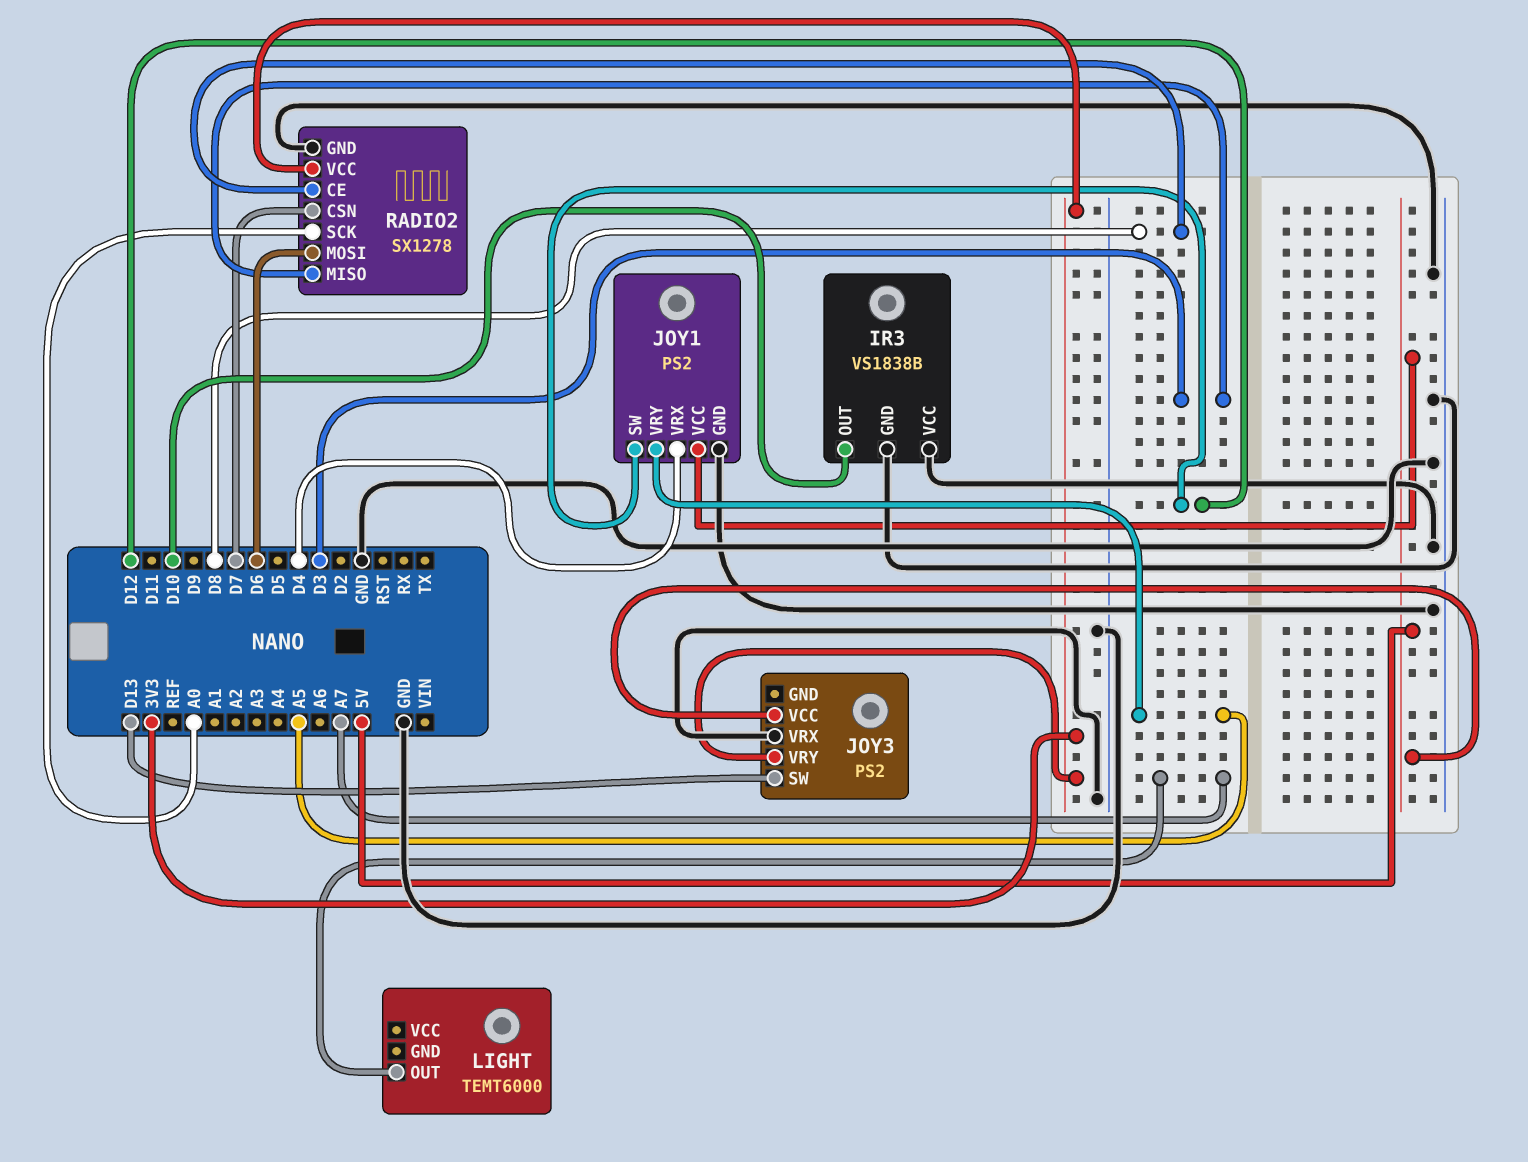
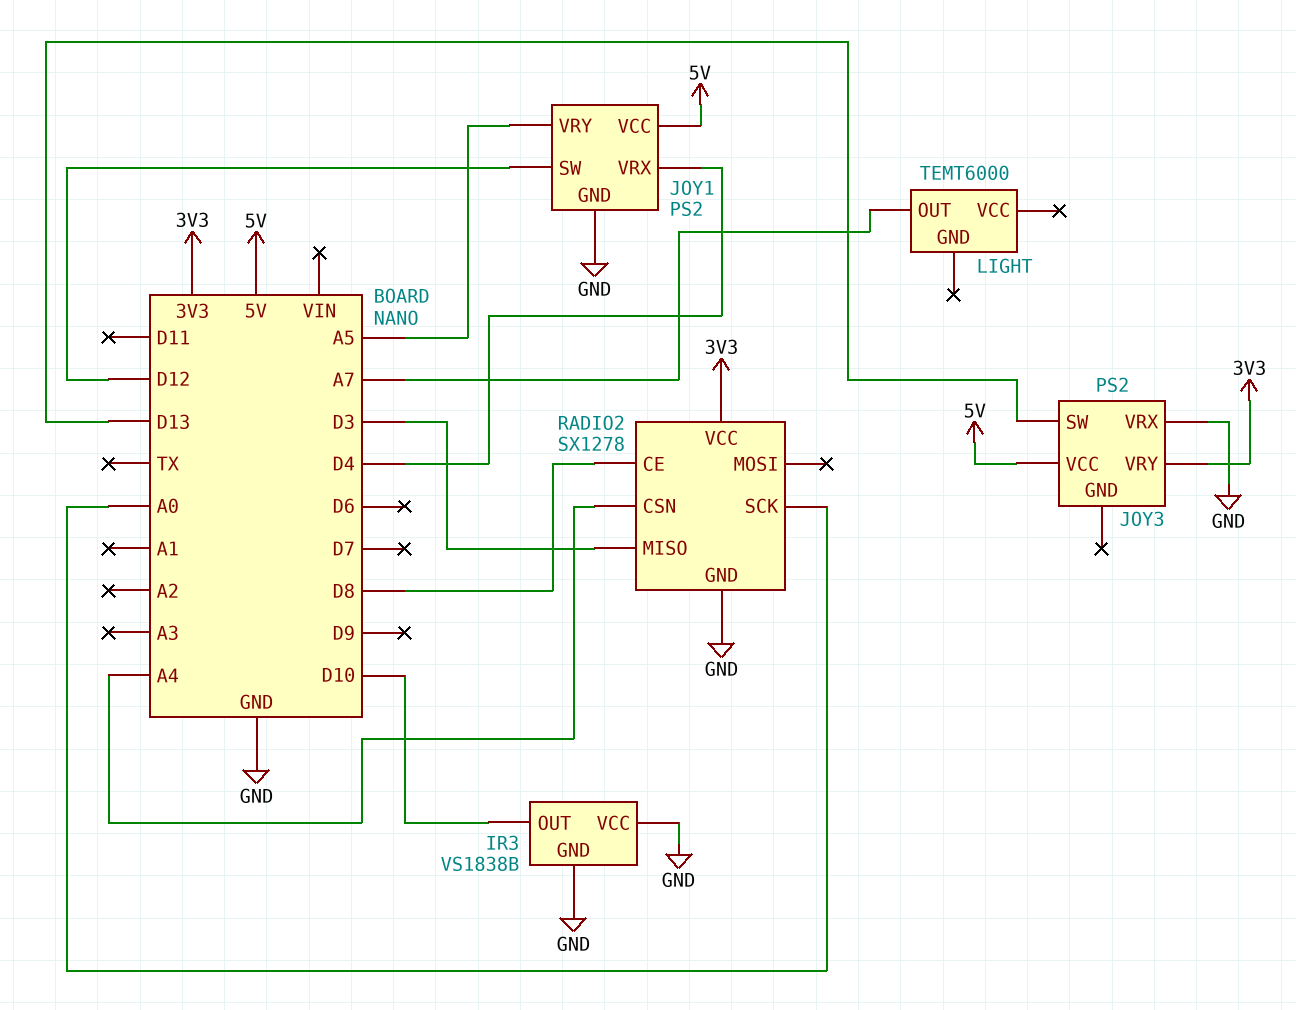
RADIO2 pin CSN: D7 -> A4
RADIO2 pin MOSI: D6 -> none

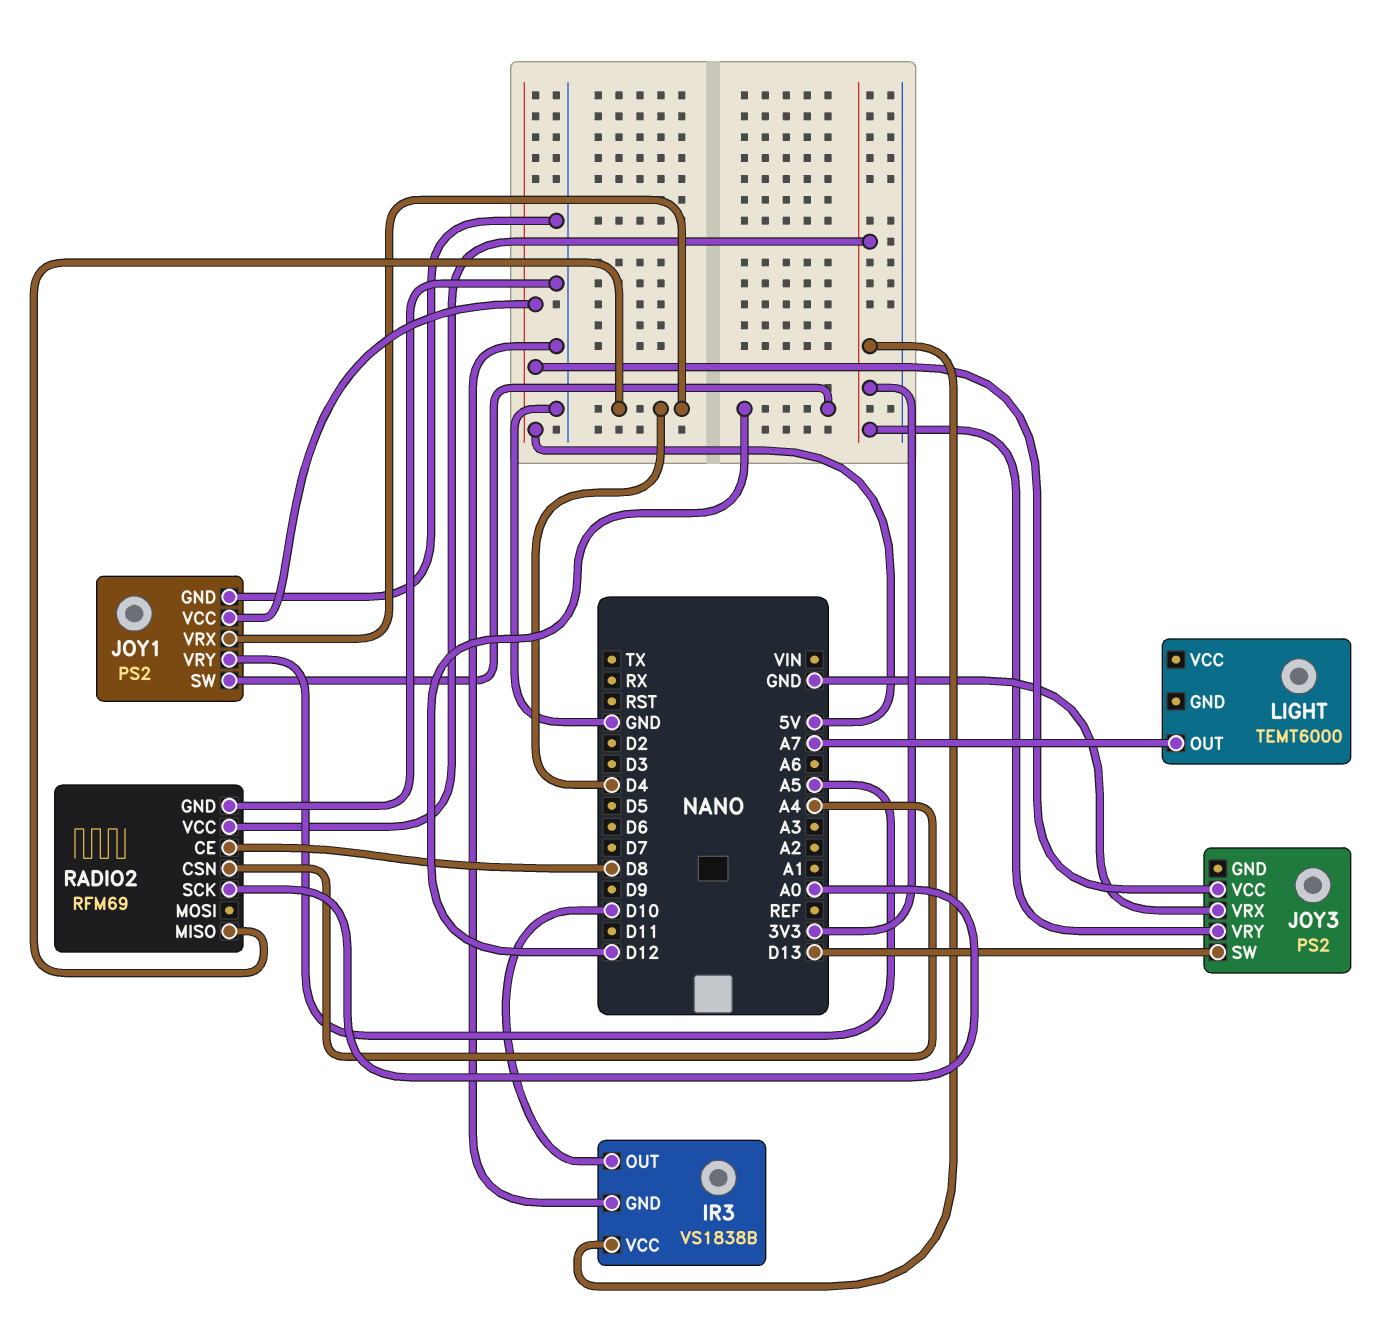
IR3 pin VCC: GND -> 3V3
RADIO2: SX1278 -> RFM69
RADIO2 pin MISO: D3 -> D4

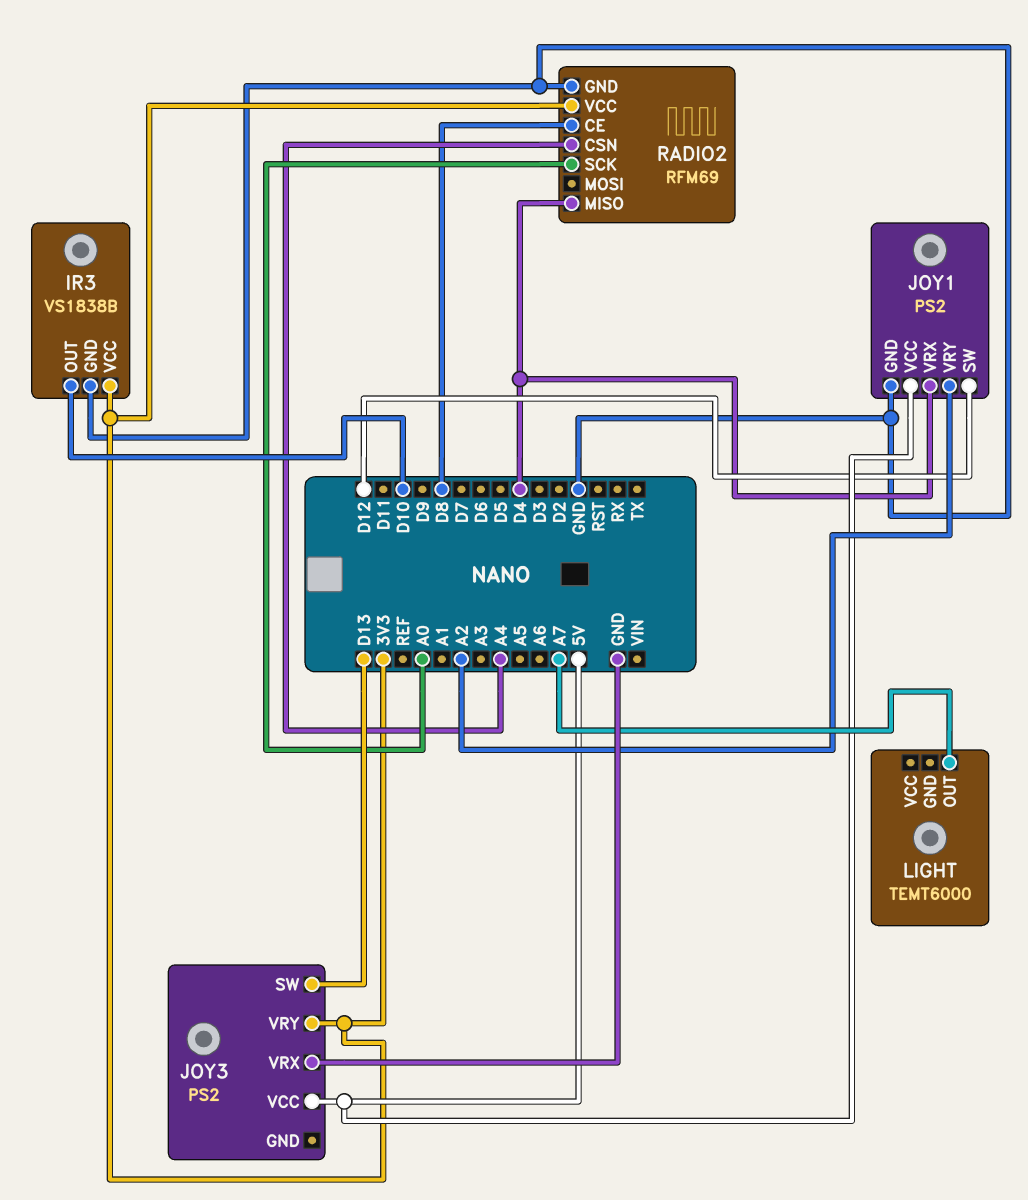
JOY1 pin VRY: A5 -> A2

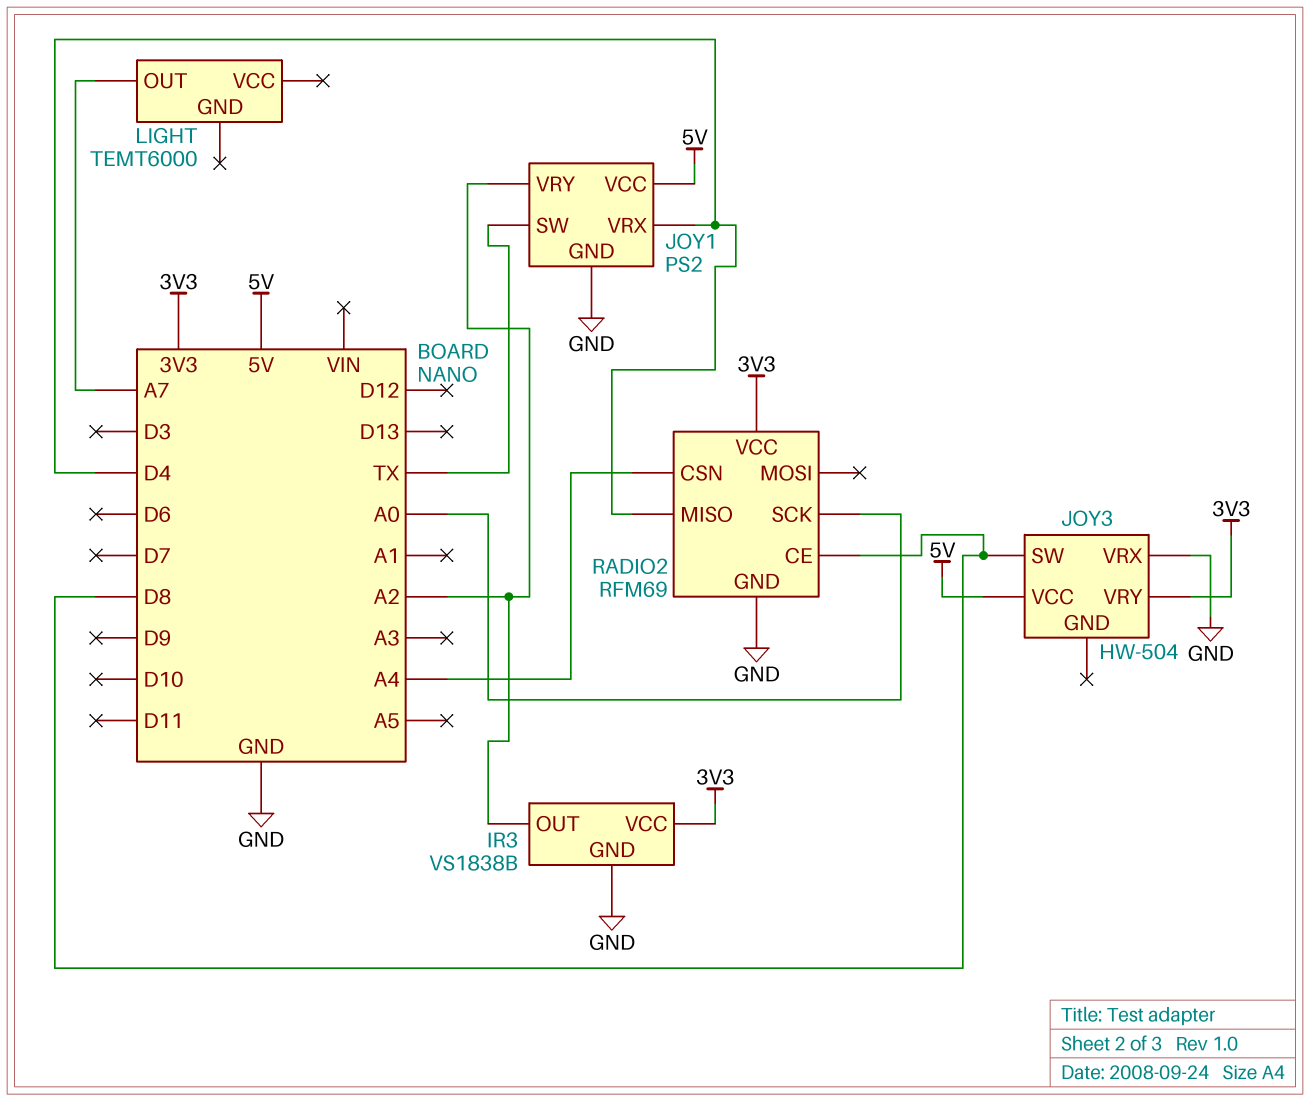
IR3 pin OUT: D10 -> A2
JOY1 pin SW: D12 -> TX
JOY3: PS2 -> HW-504
JOY3 pin SW: D13 -> D8

